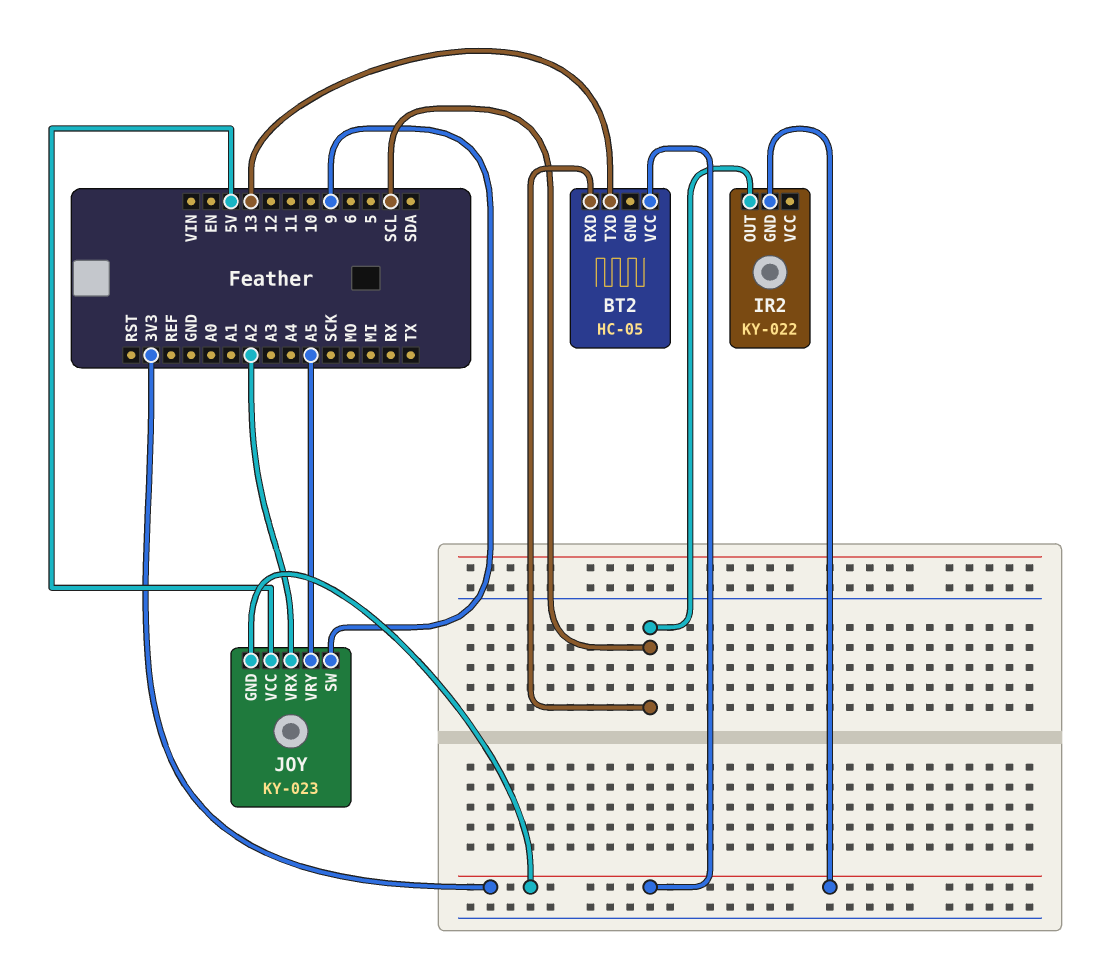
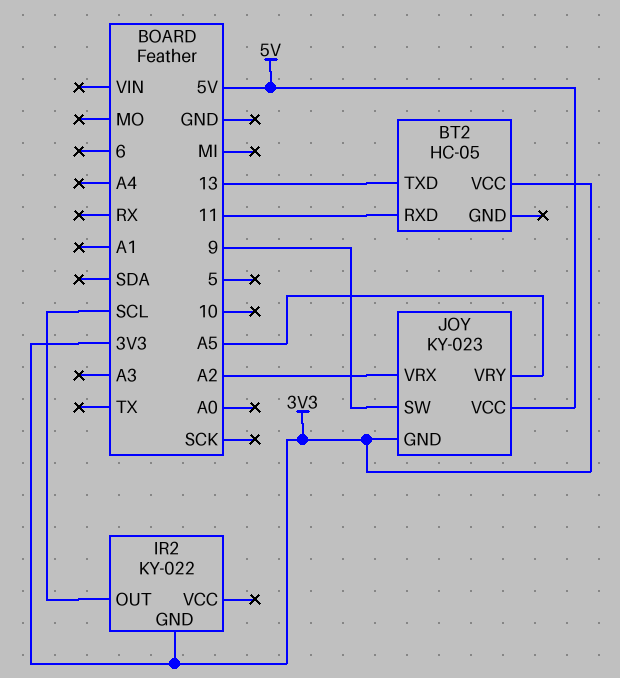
BT2 pin RXD: SCL -> 11

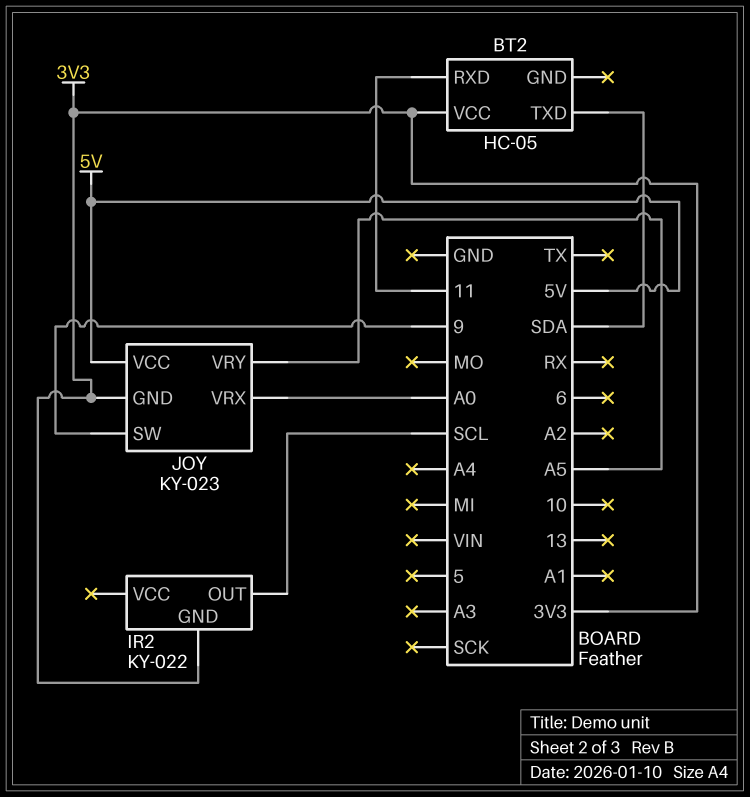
BT2 pin TXD: 13 -> SDA
JOY pin VRX: A2 -> A0

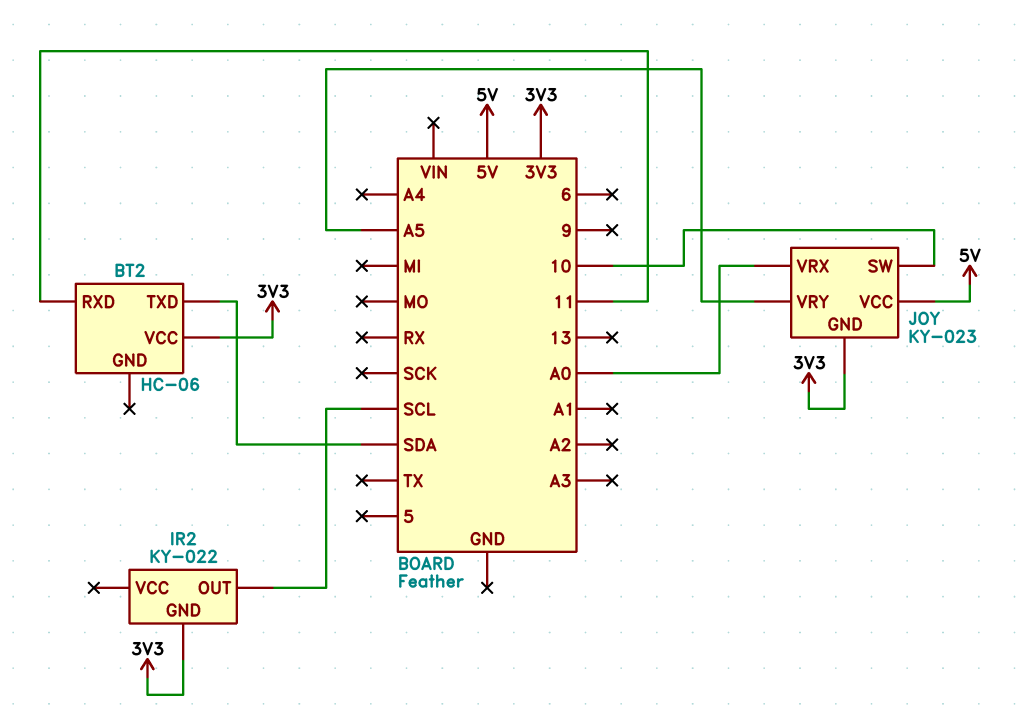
BT2: HC-05 -> HC-06
JOY pin SW: 9 -> 10

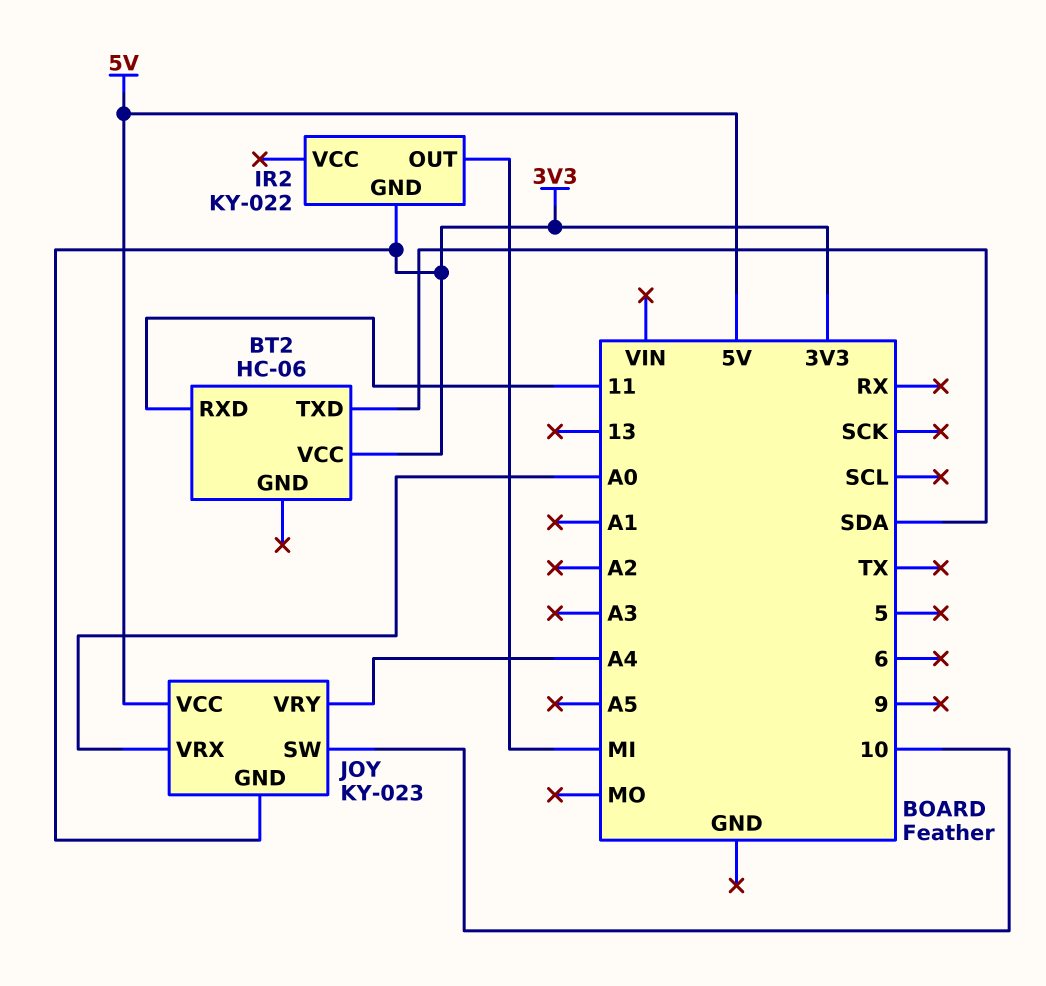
IR2 pin OUT: SCL -> MI
JOY pin VRY: A5 -> A4

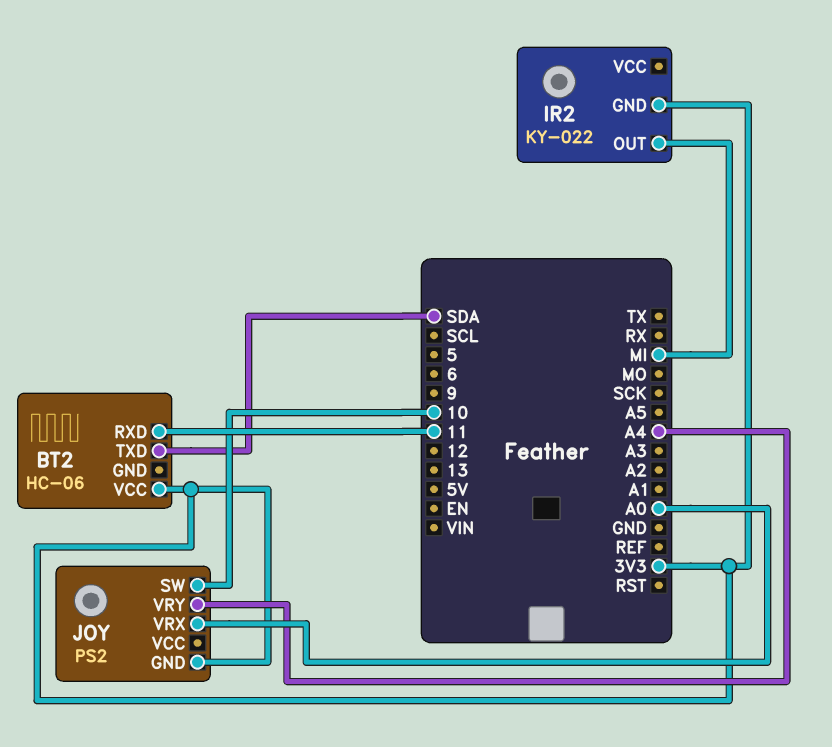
JOY: KY-023 -> PS2
JOY pin VCC: 5V -> none

